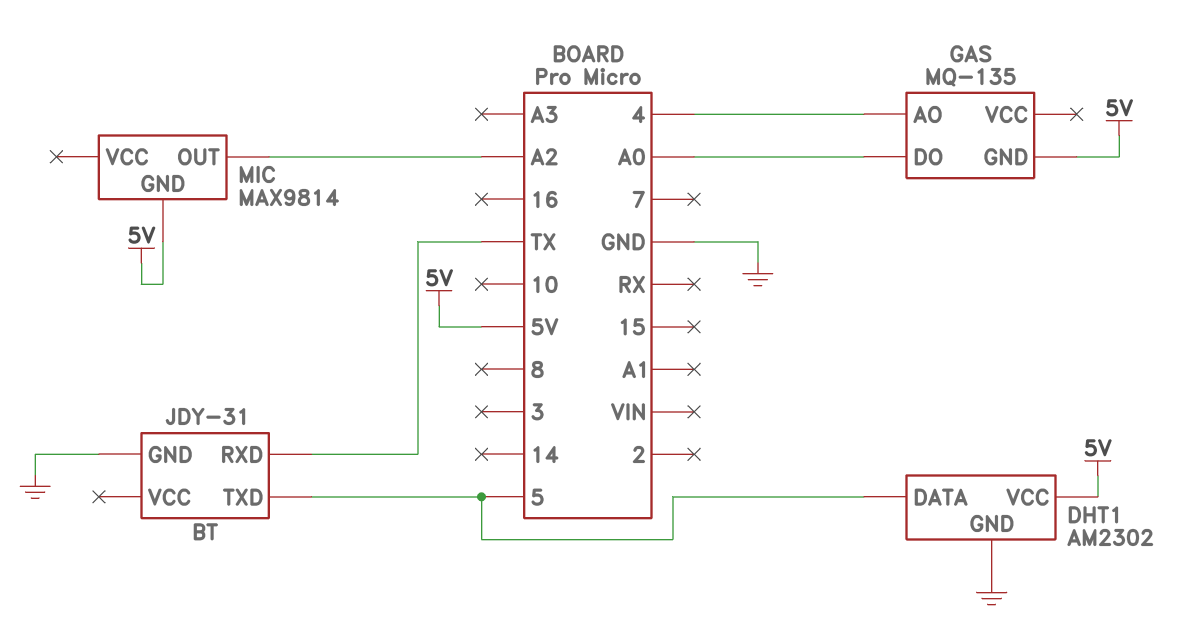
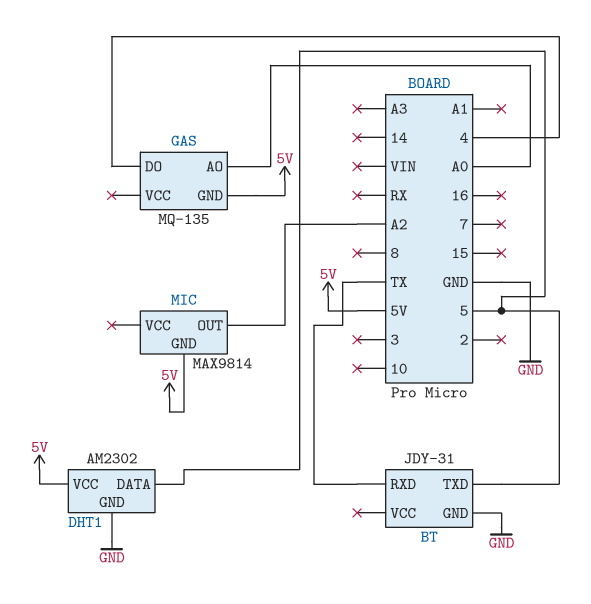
GAS pin AO: 4 -> A0
GAS pin DO: A0 -> 4

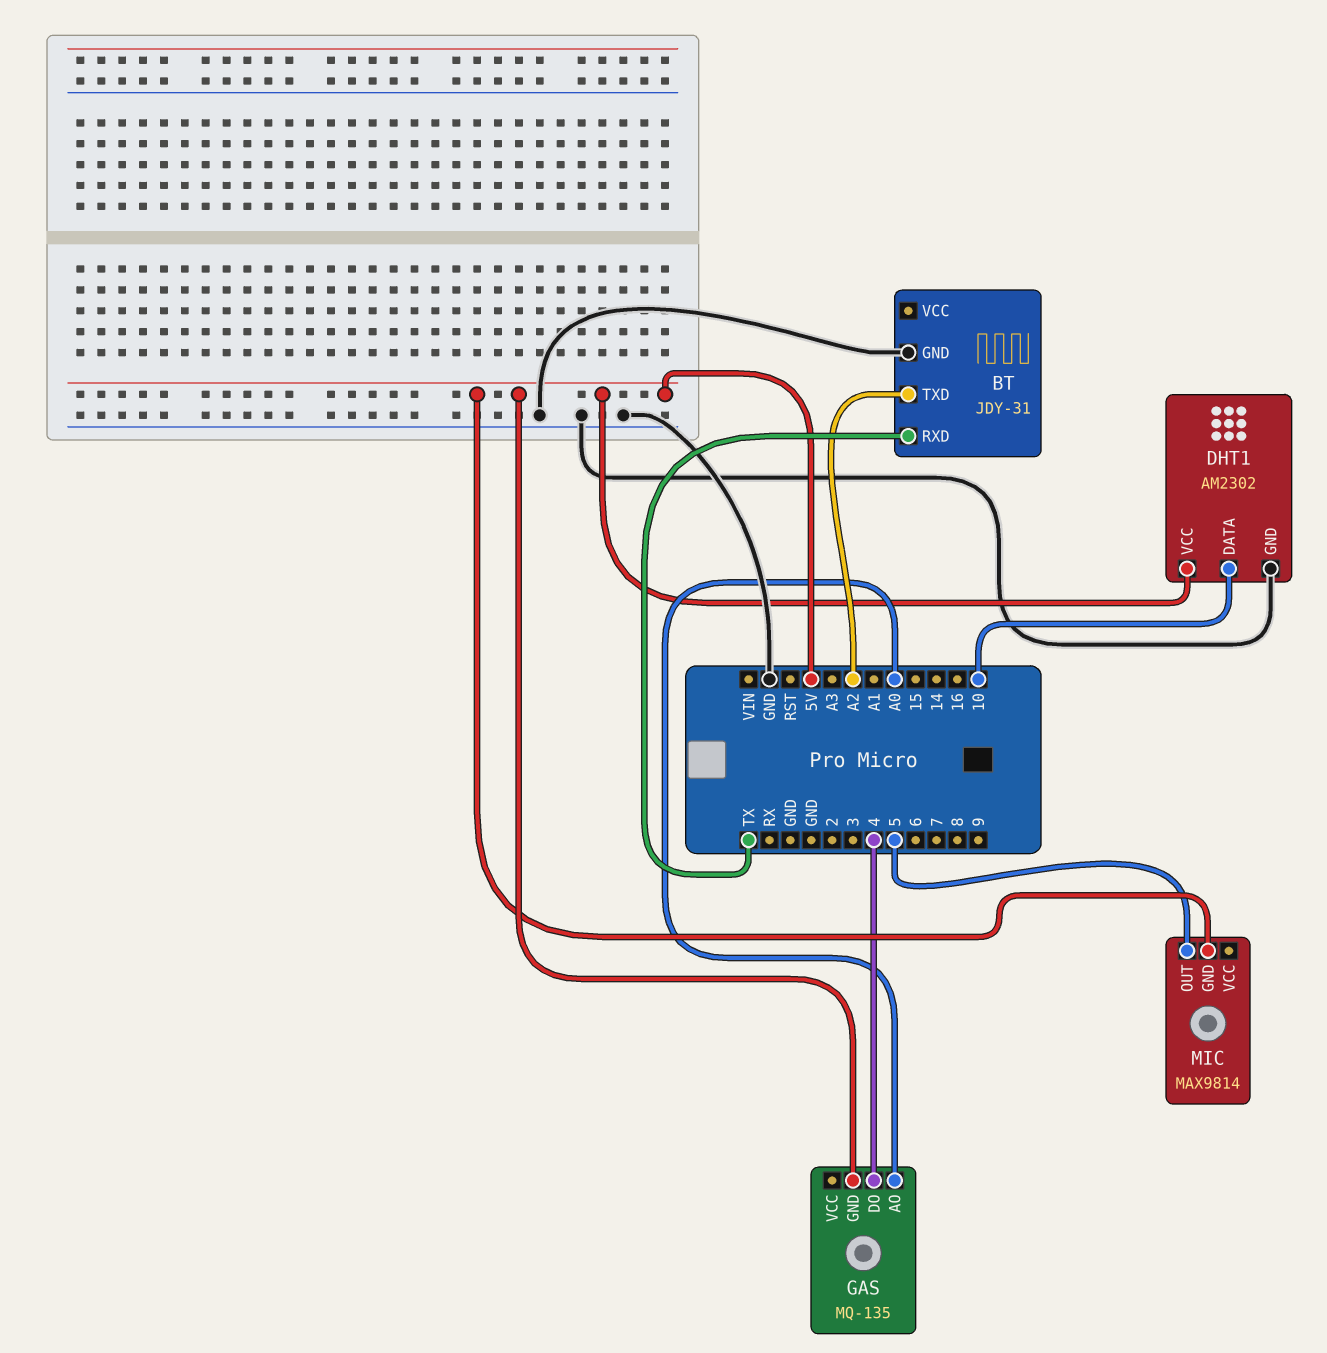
BT pin TXD: 5 -> A2
DHT1 pin DATA: 5 -> 10
MIC pin OUT: A2 -> 5

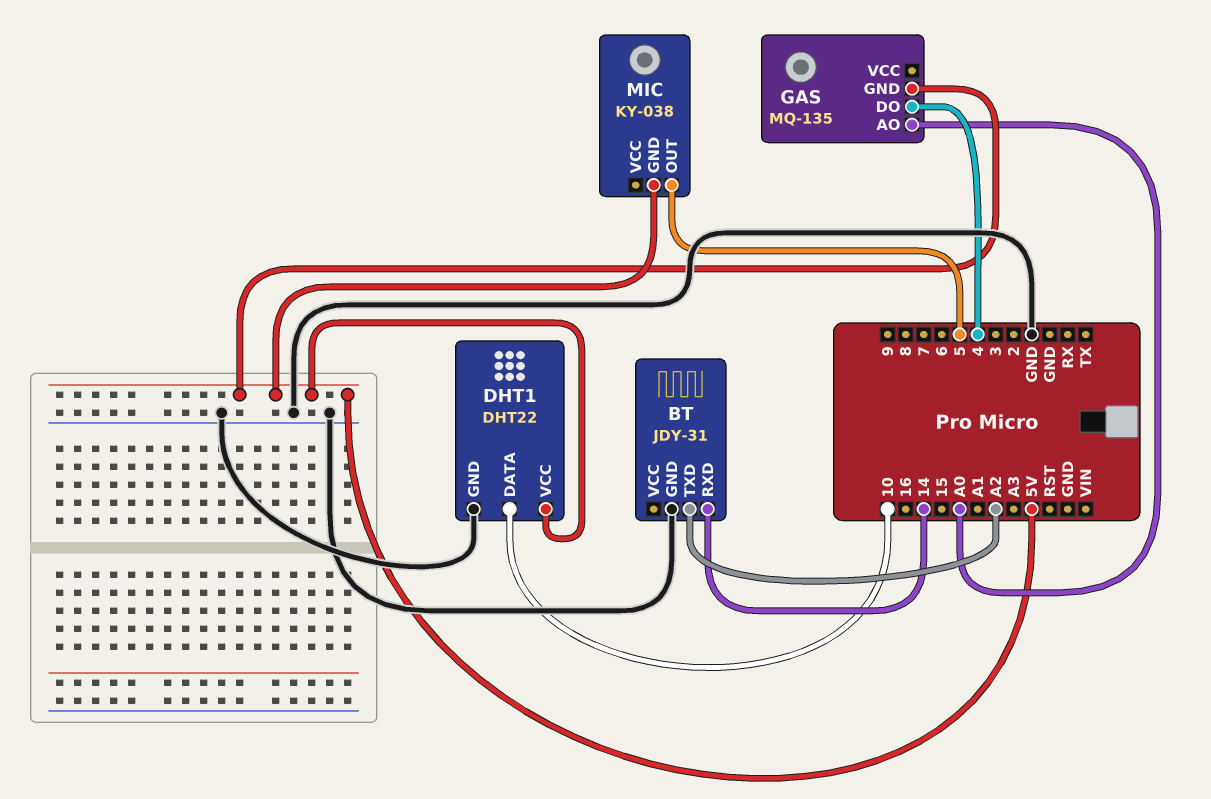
BT pin RXD: TX -> 14
DHT1: AM2302 -> DHT22
MIC: MAX9814 -> KY-038

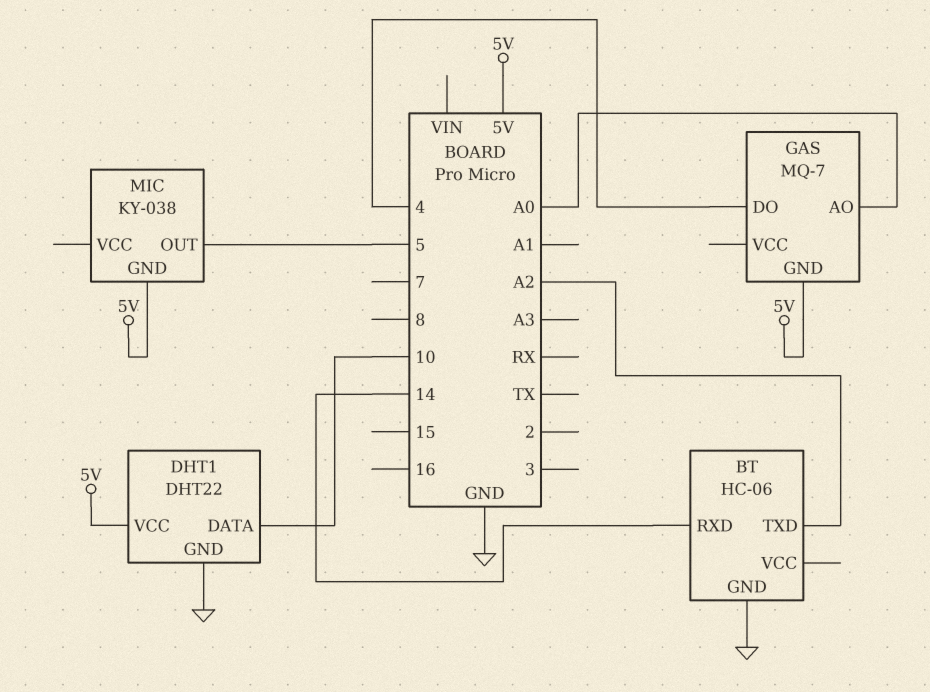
BT: JDY-31 -> HC-06
GAS: MQ-135 -> MQ-7

